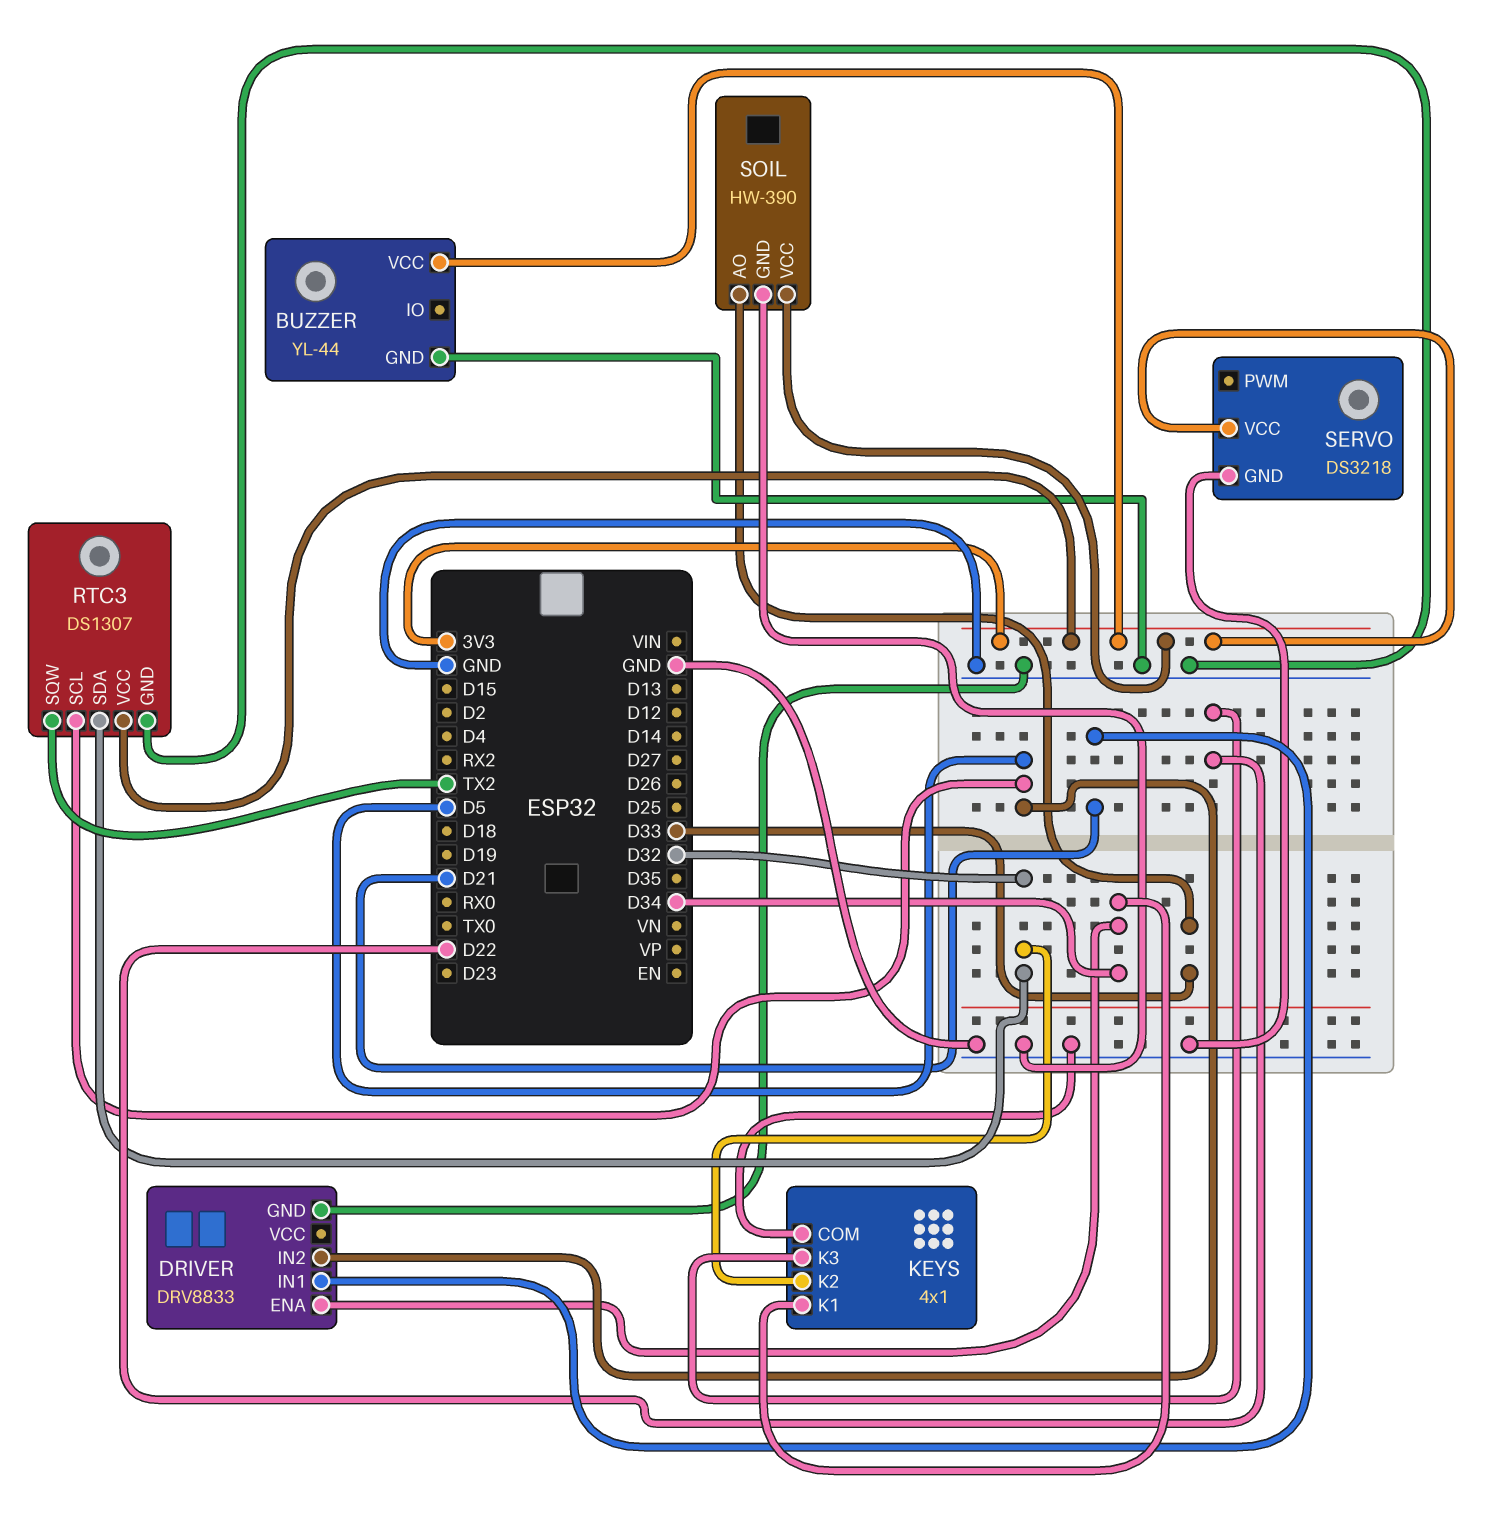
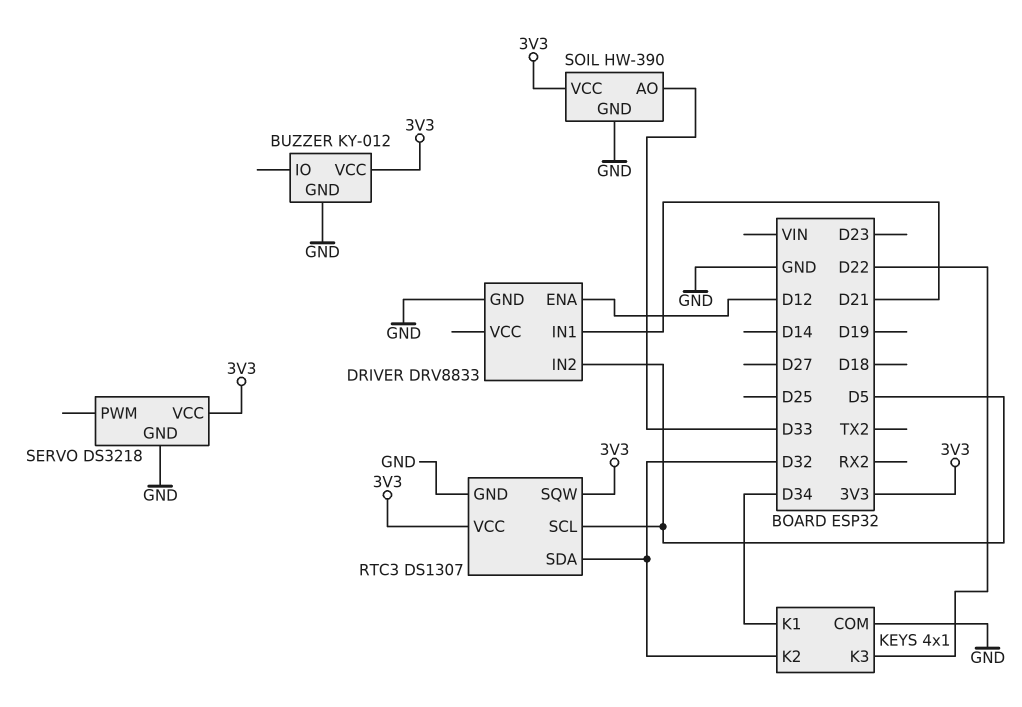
BUZZER: YL-44 -> KY-012
DRIVER pin ENA: D34 -> D12
RTC3 pin SQW: TX2 -> 3V3

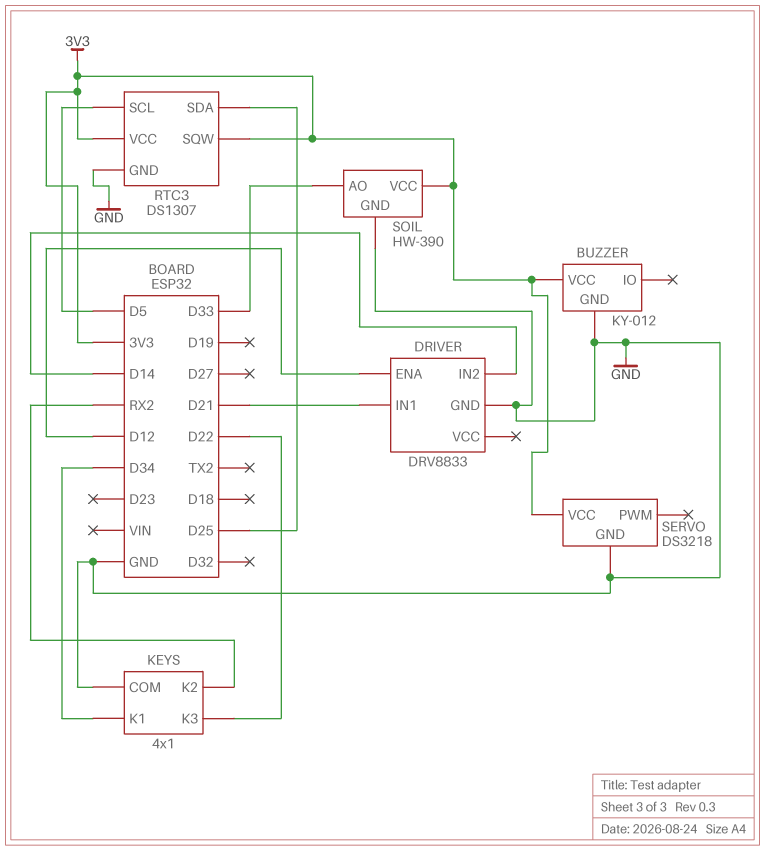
DRIVER pin IN2: D5 -> D14
KEYS pin K2: D32 -> RX2
RTC3 pin SDA: D32 -> D25

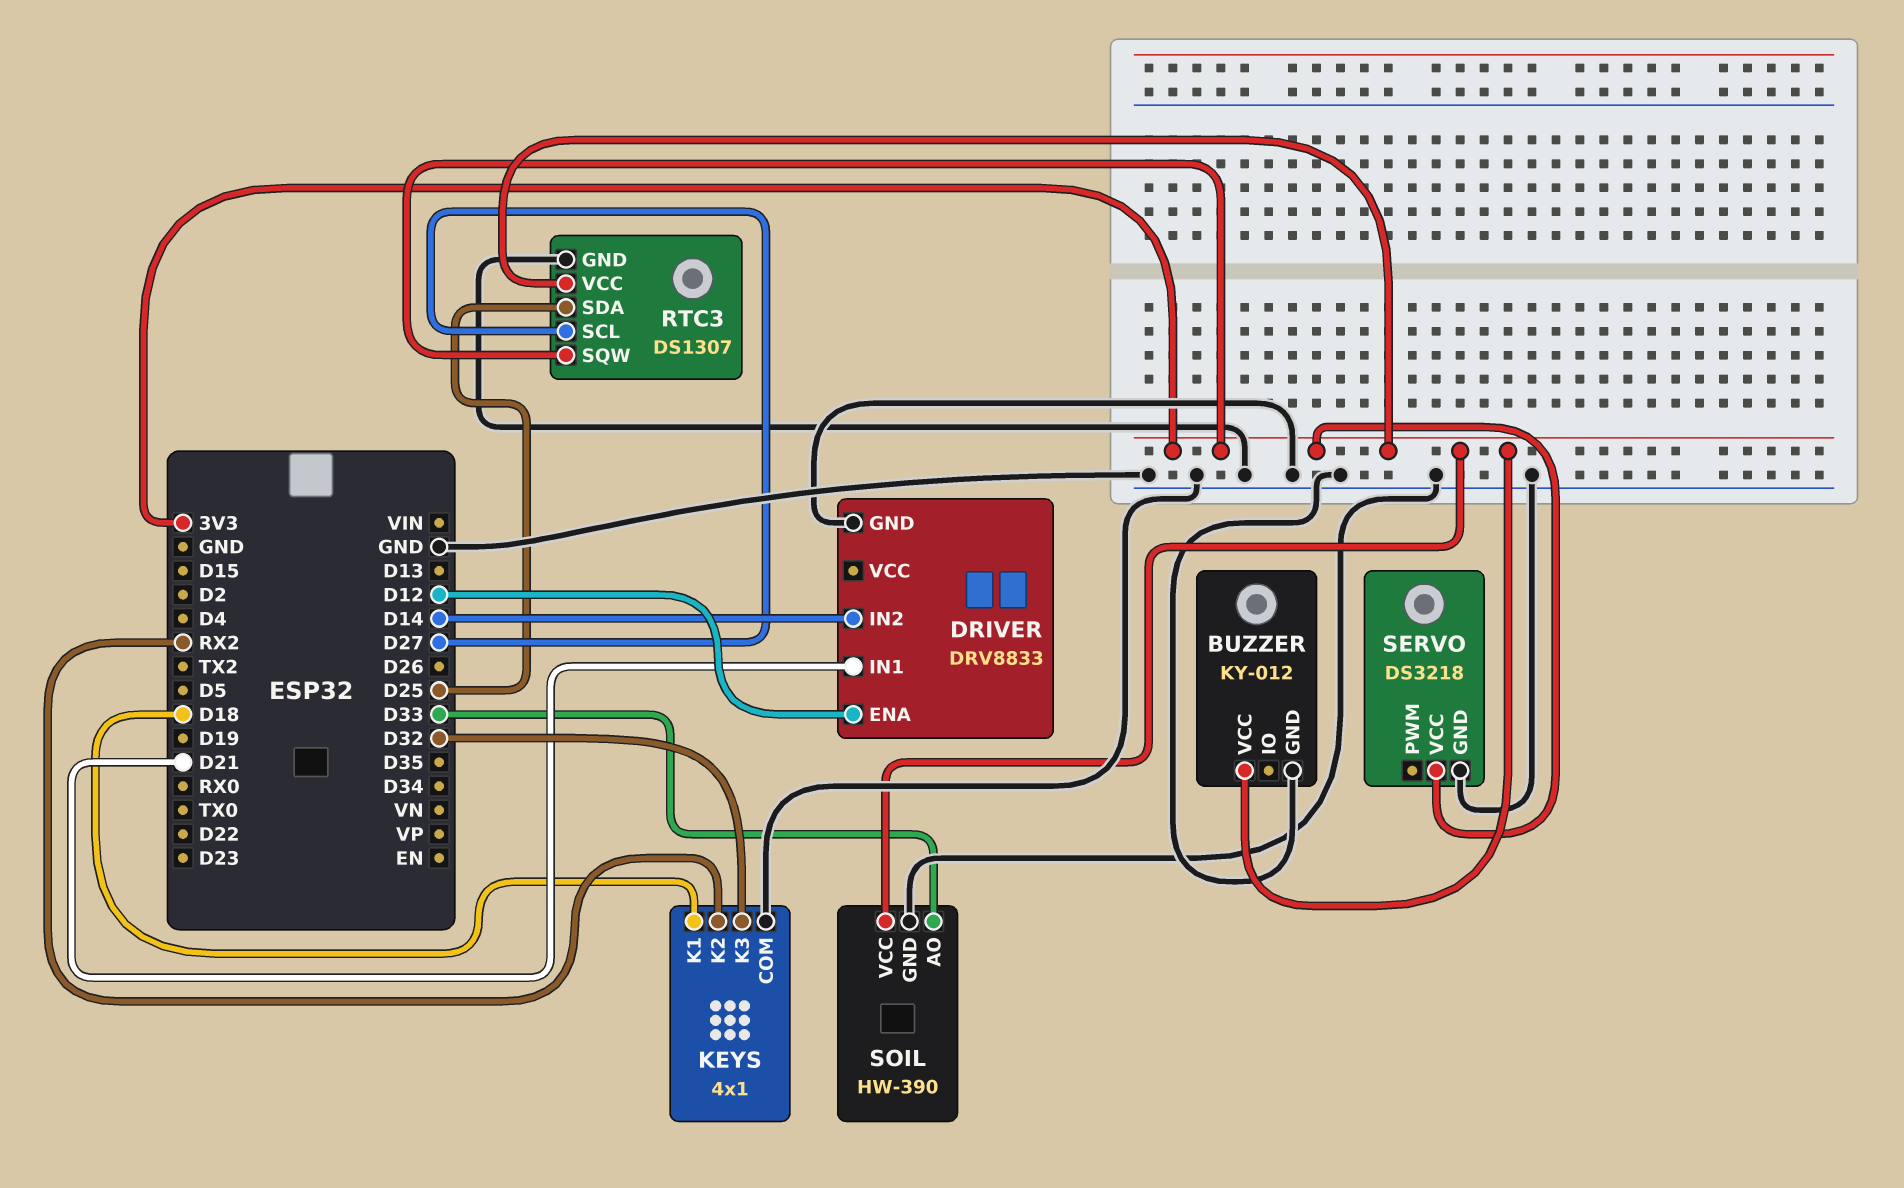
KEYS pin K1: D34 -> D18
KEYS pin K3: D22 -> D32
RTC3 pin SCL: D5 -> D27

